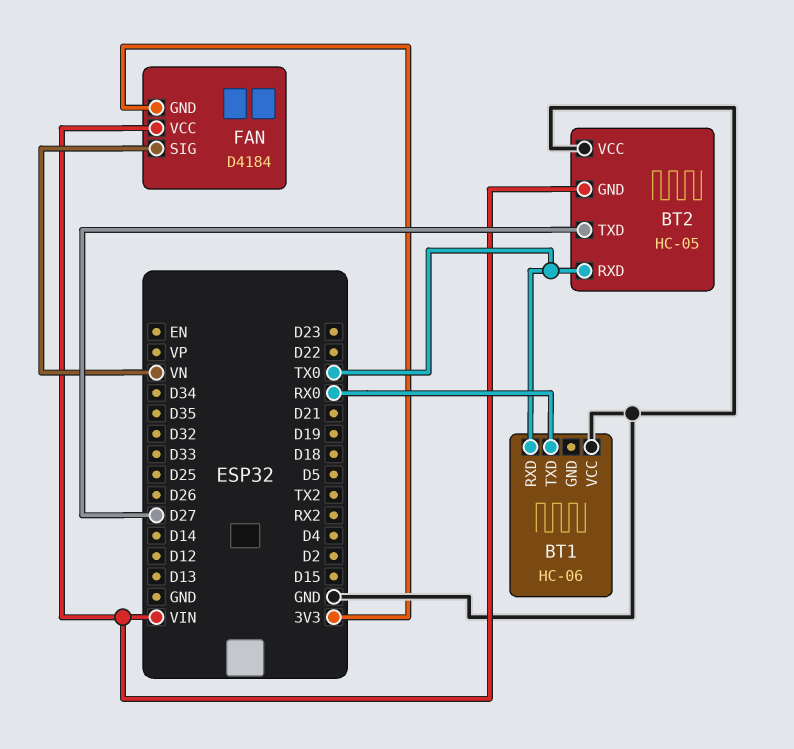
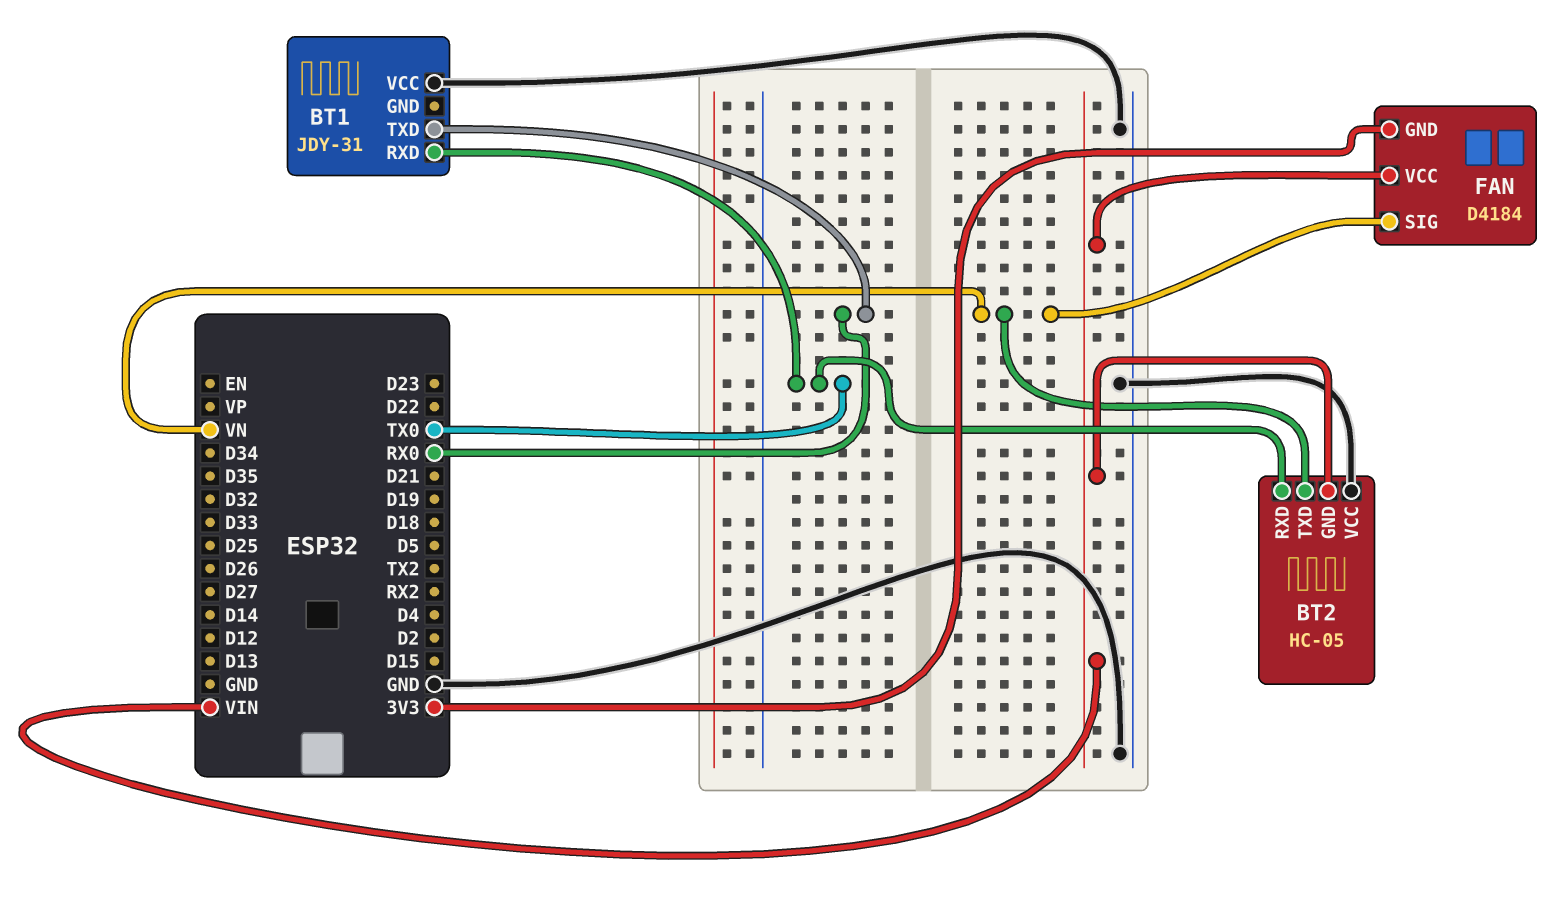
BT1: HC-06 -> JDY-31
BT2 pin TXD: D27 -> VN

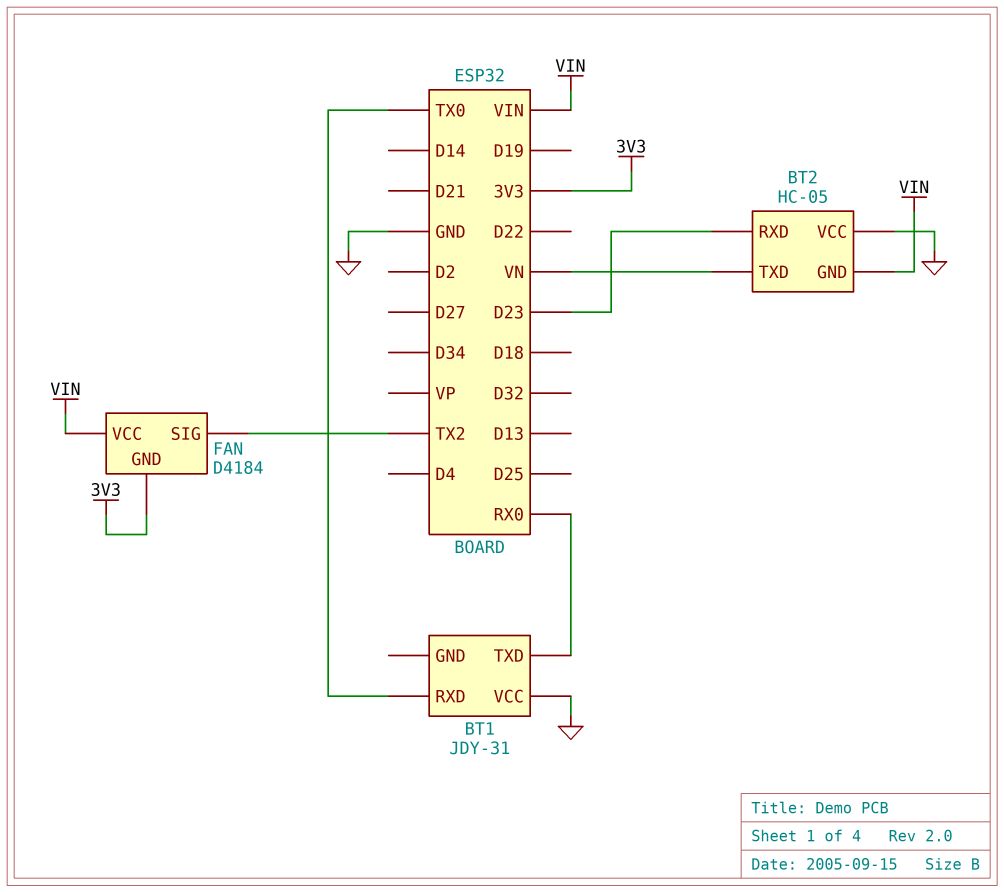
BT2 pin RXD: TX0 -> D23
FAN pin SIG: VN -> TX2

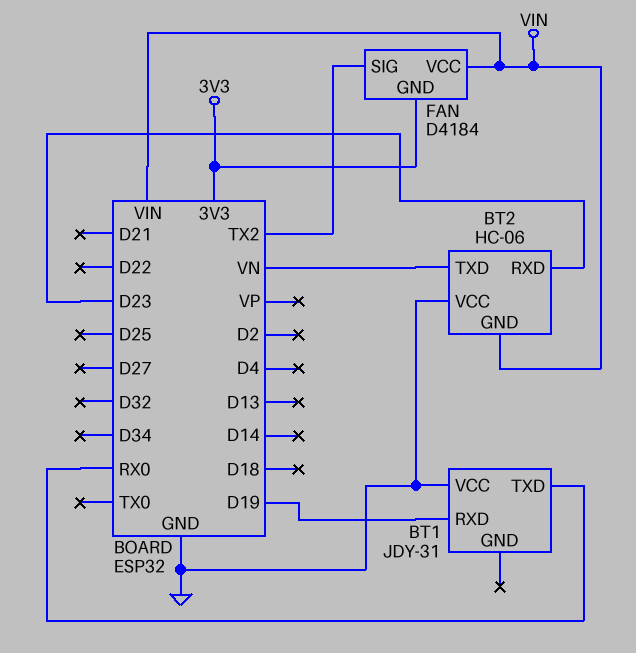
BT1 pin RXD: TX0 -> D19
BT2: HC-05 -> HC-06

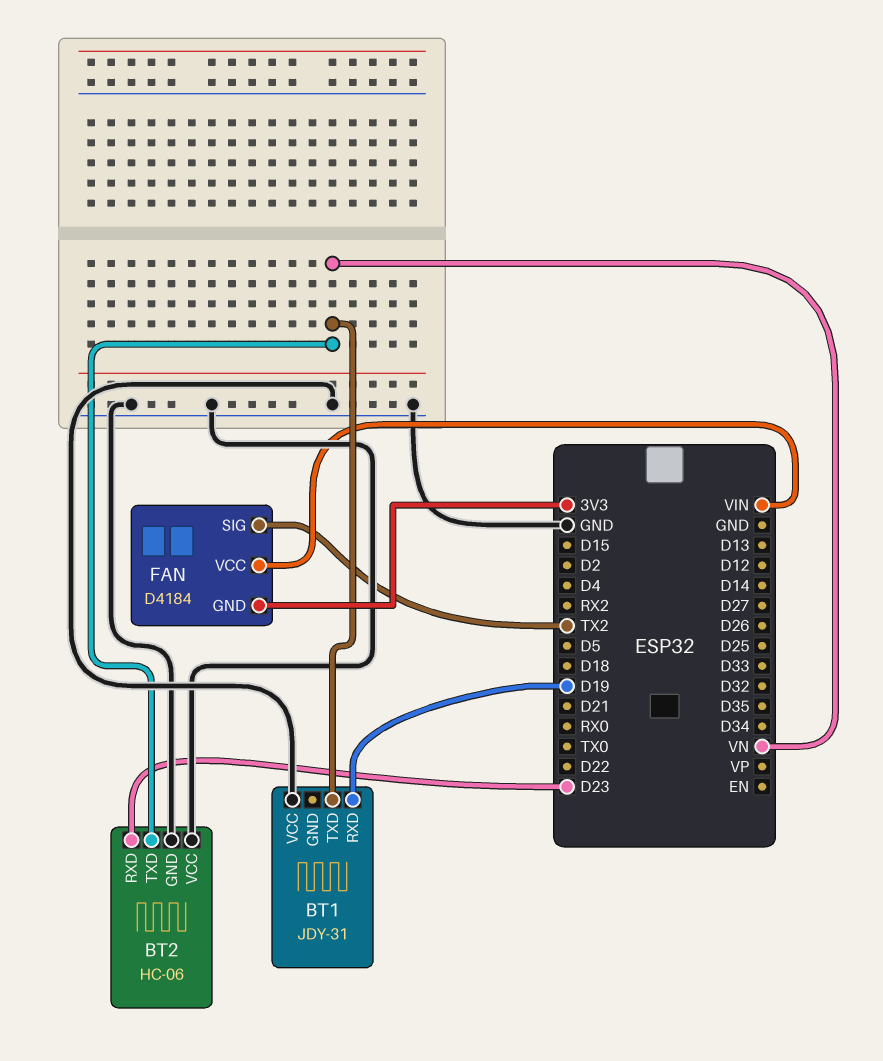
BT1 pin TXD: RX0 -> VN
BT2 pin GND: VIN -> GND

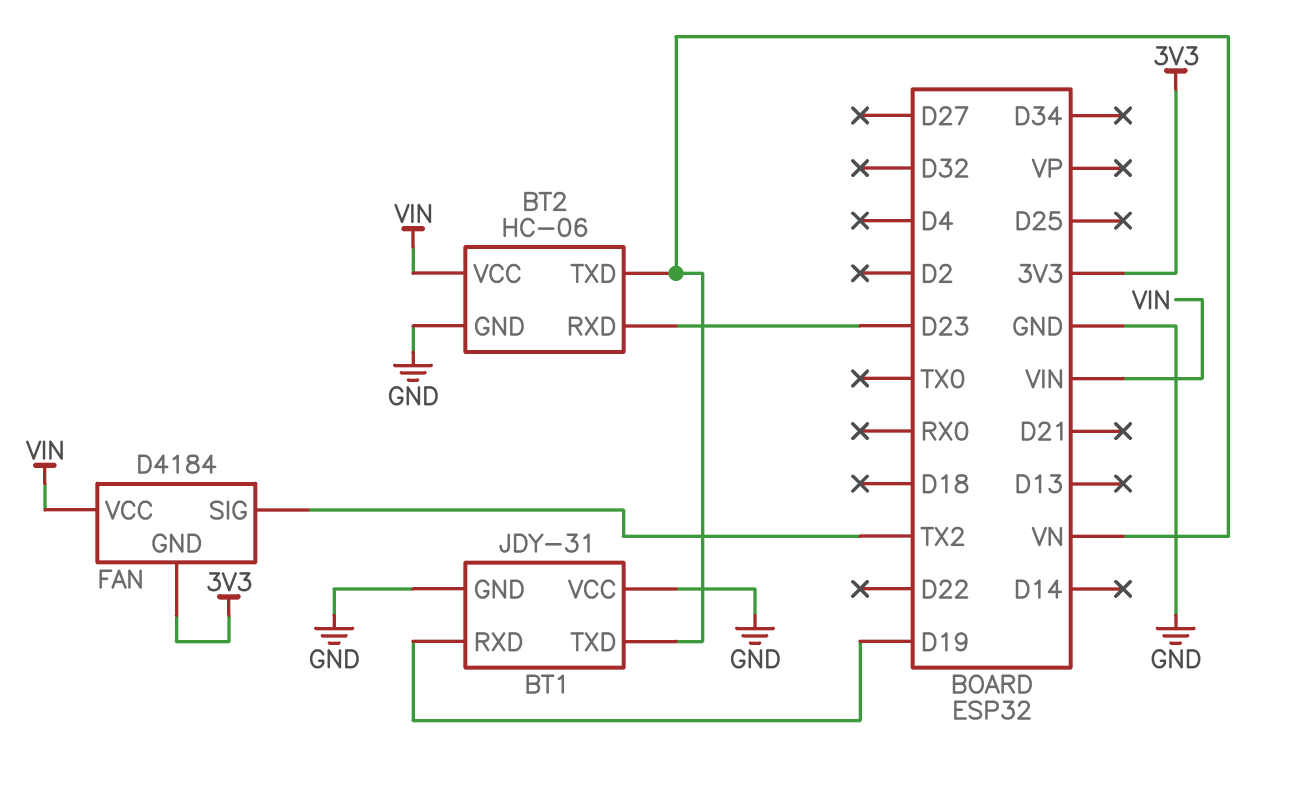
BT1 pin GND: none -> GND
BT2 pin VCC: GND -> VIN

